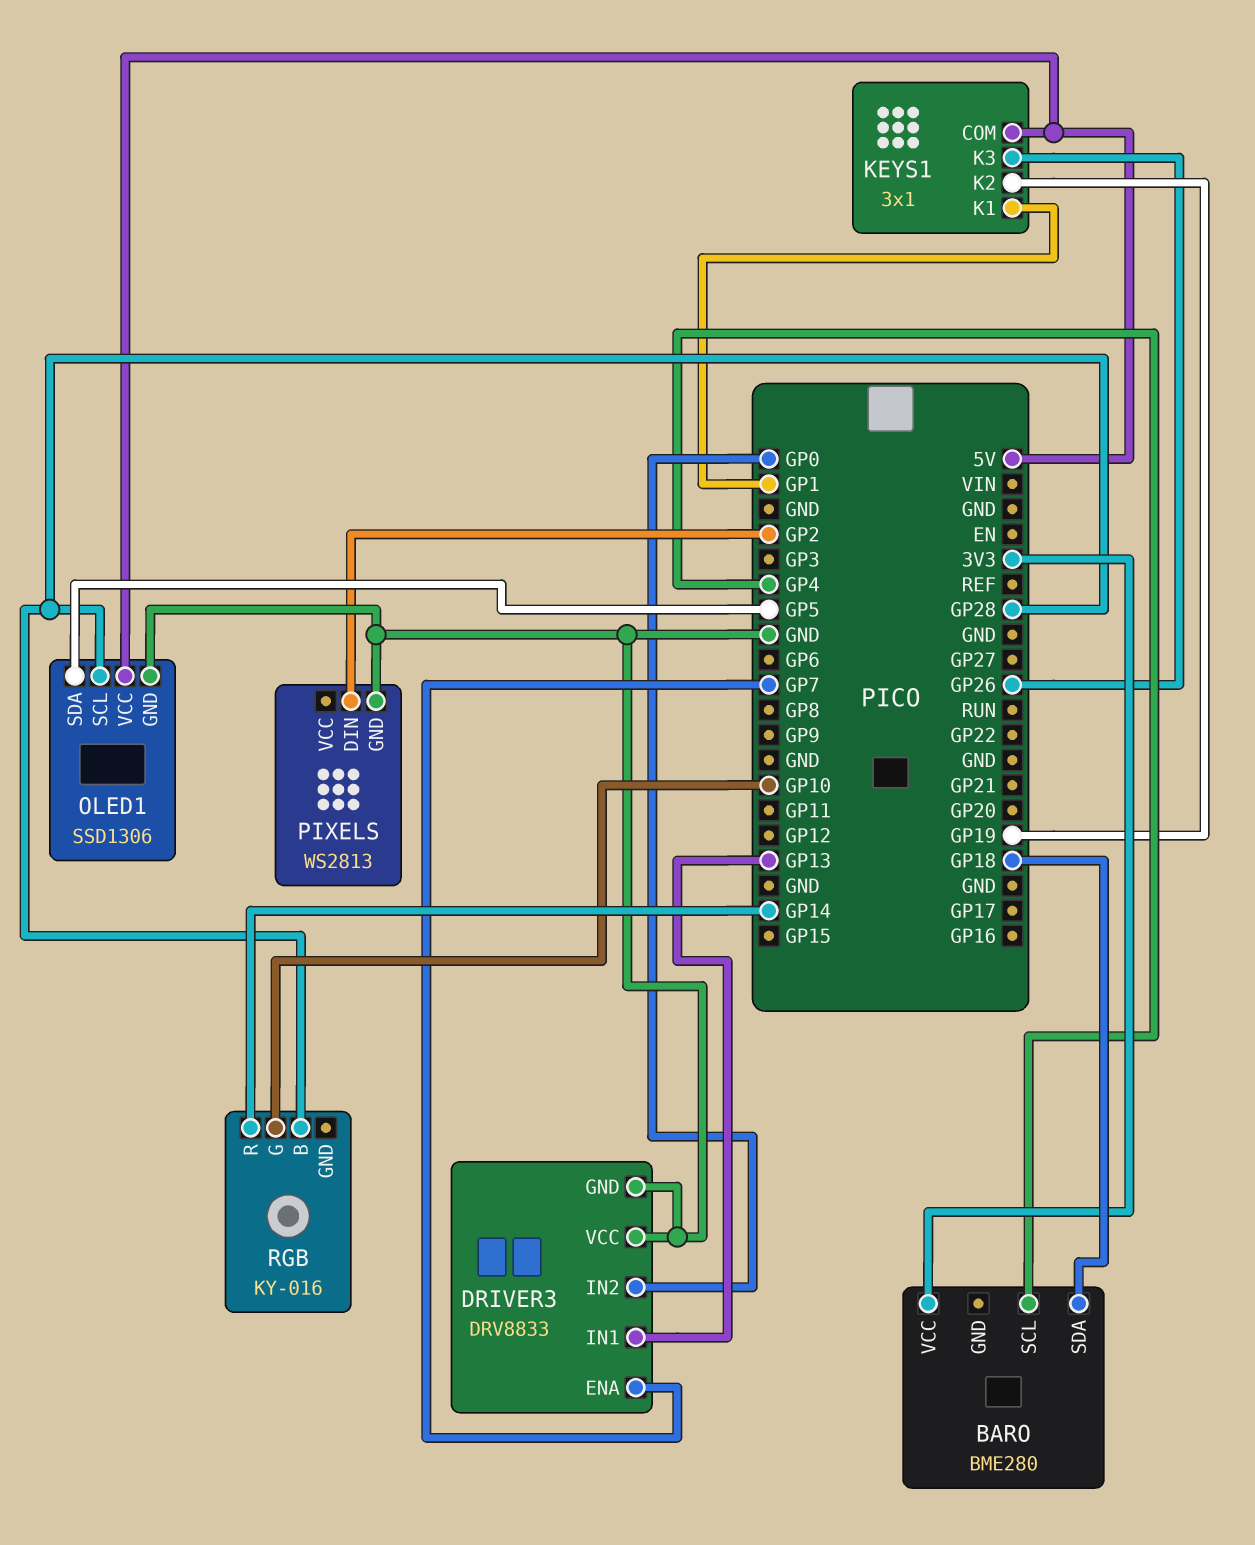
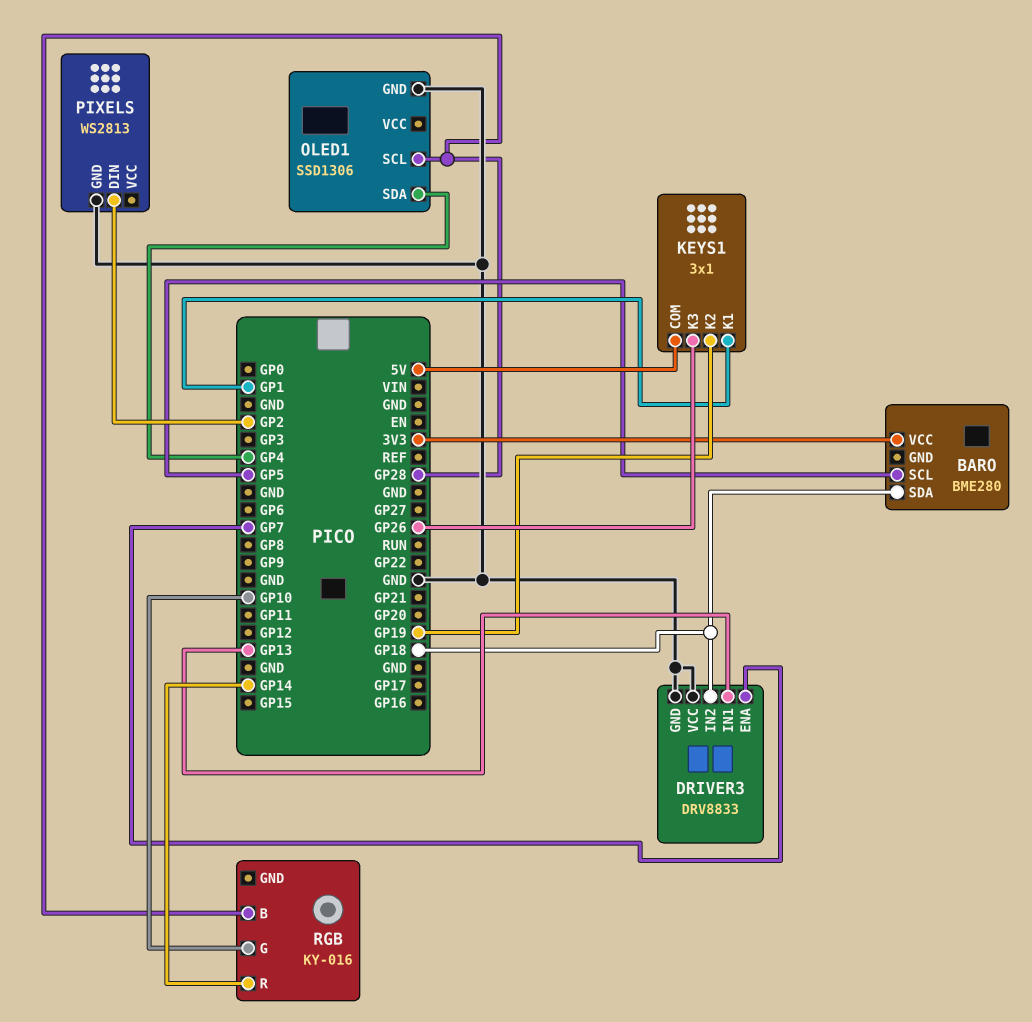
BARO pin SCL: GP4 -> GP5
DRIVER3 pin IN2: GP0 -> GP18
OLED1 pin SDA: GP5 -> GP4
OLED1 pin VCC: 5V -> none

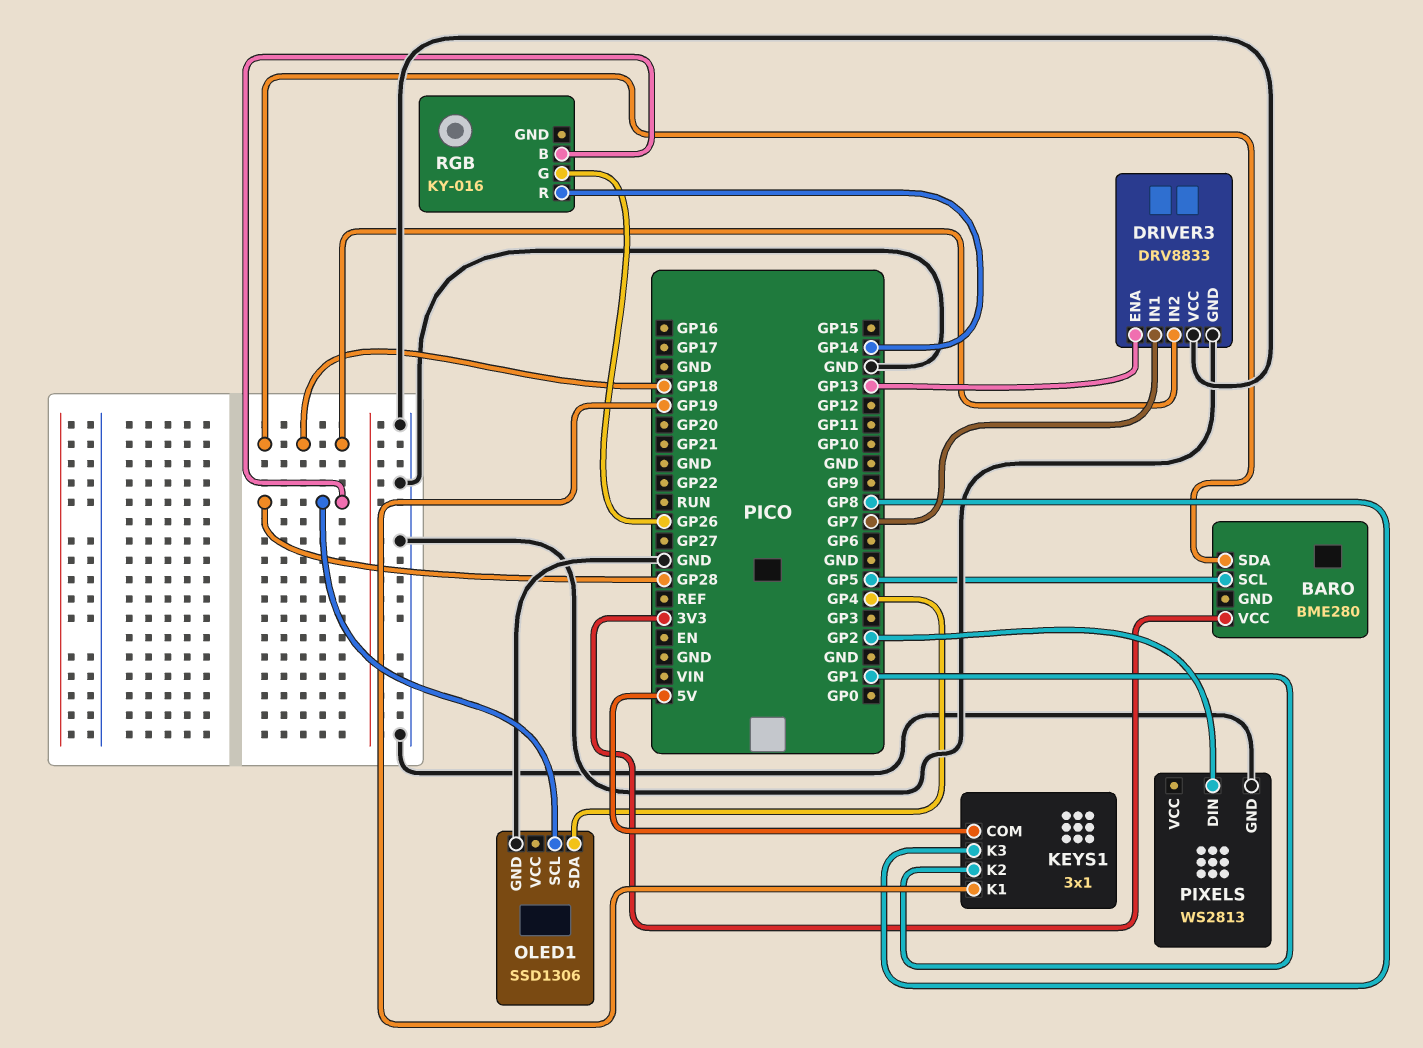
DRIVER3 pin ENA: GP7 -> GP13
DRIVER3 pin IN1: GP13 -> GP7
KEYS1 pin K1: GP1 -> GP19
KEYS1 pin K2: GP19 -> GP1
KEYS1 pin K3: GP26 -> GP8
RGB pin G: GP10 -> GP26

